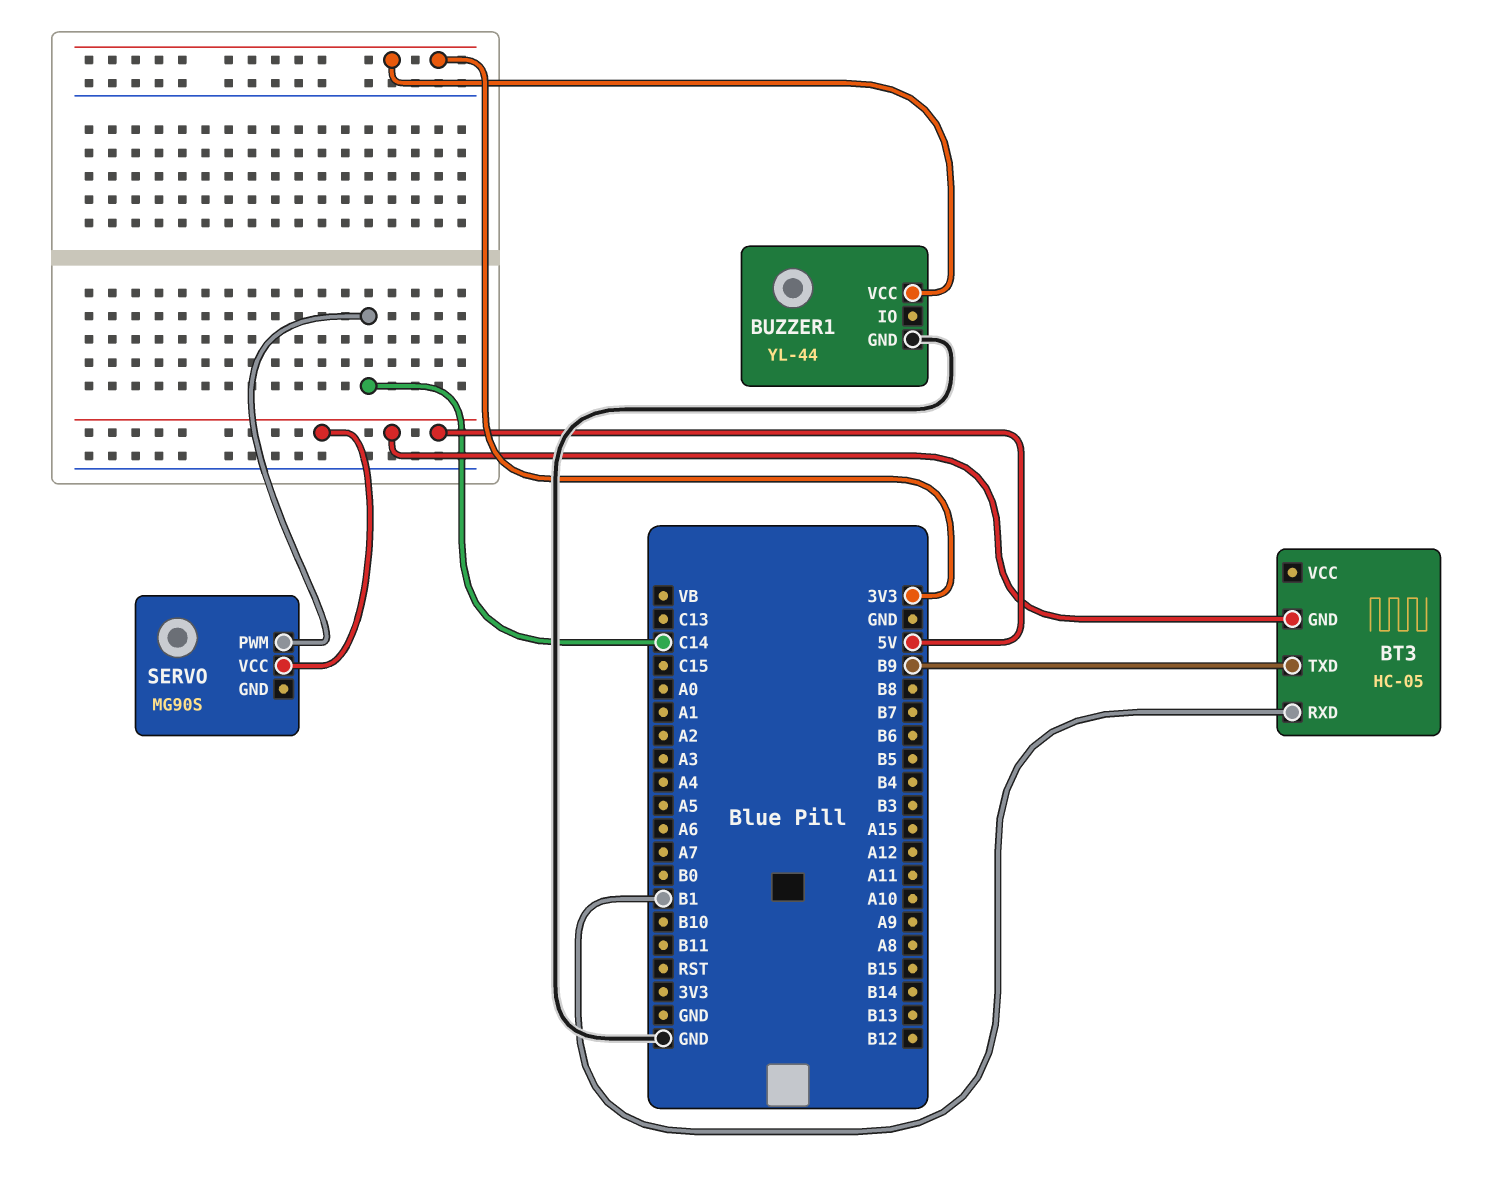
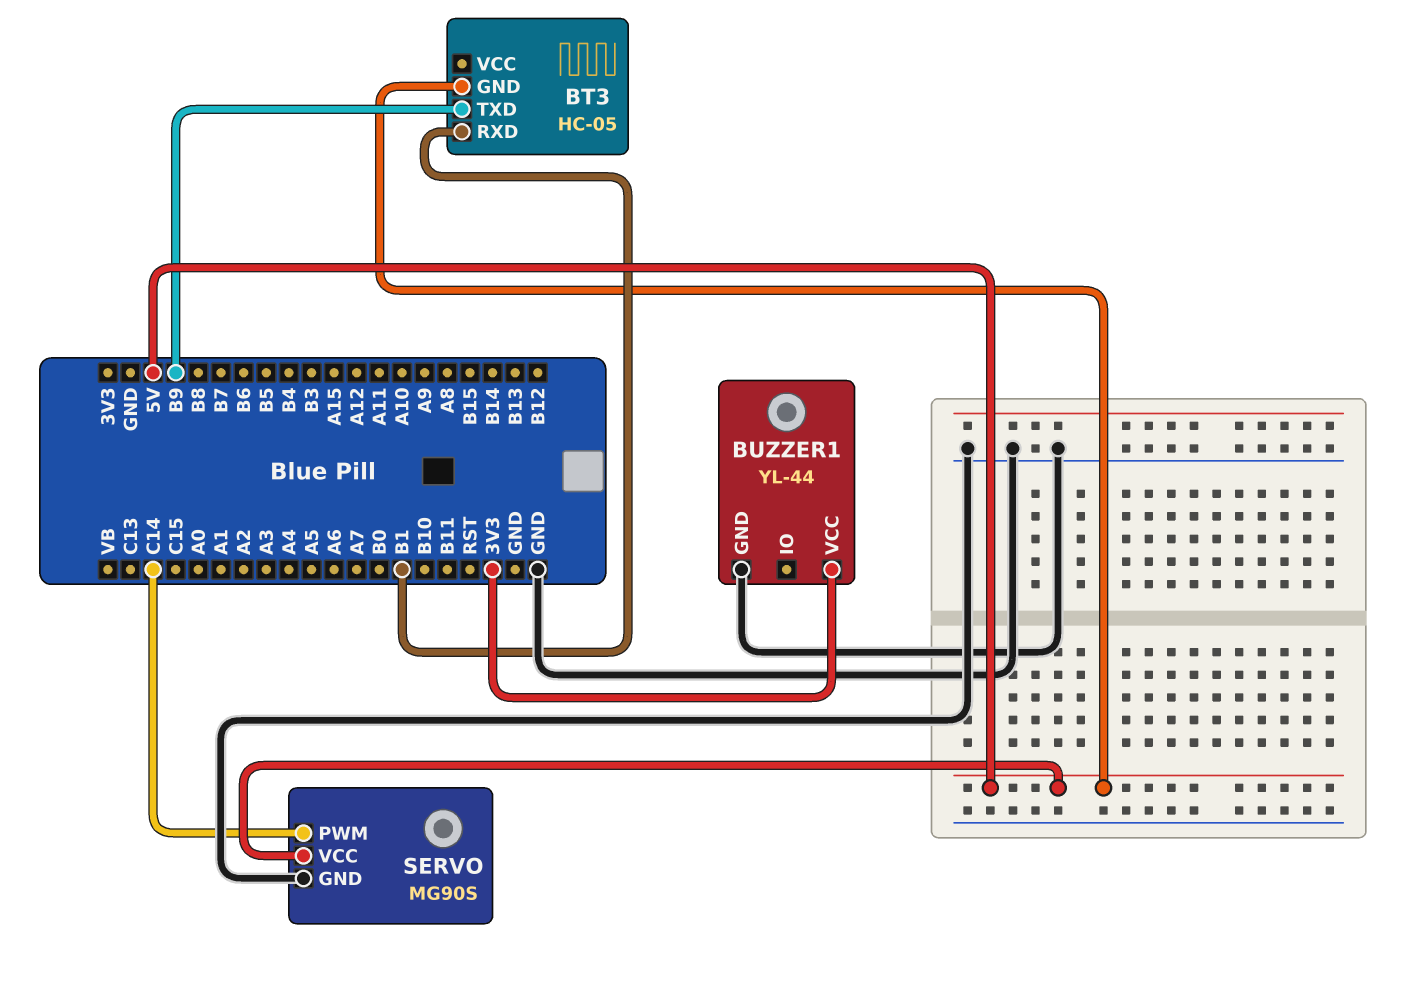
SERVO pin GND: none -> GND

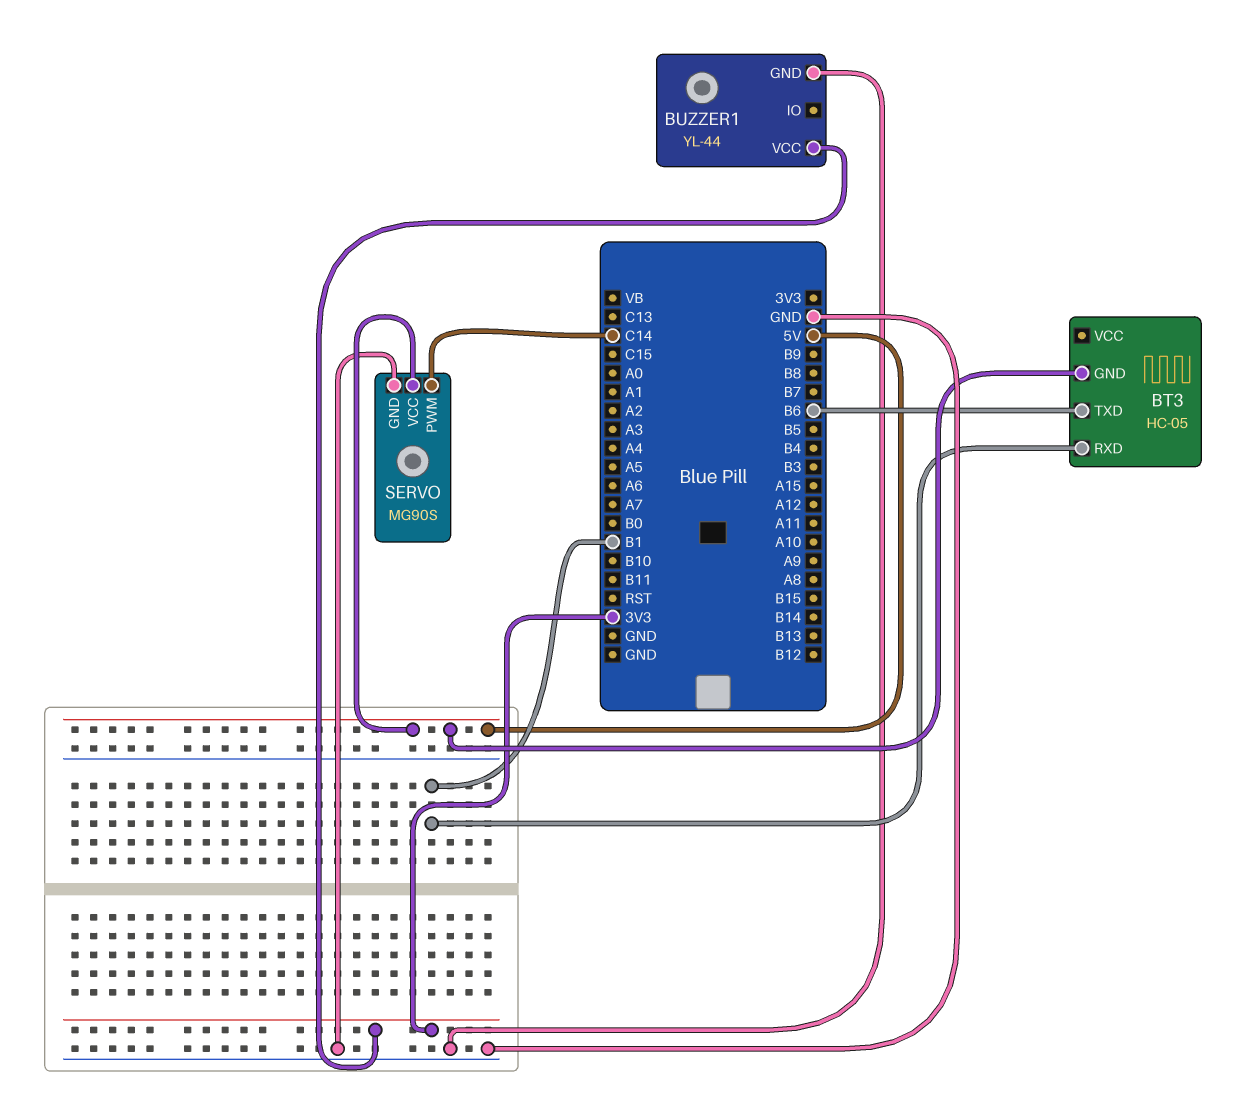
BT3 pin TXD: B9 -> B6

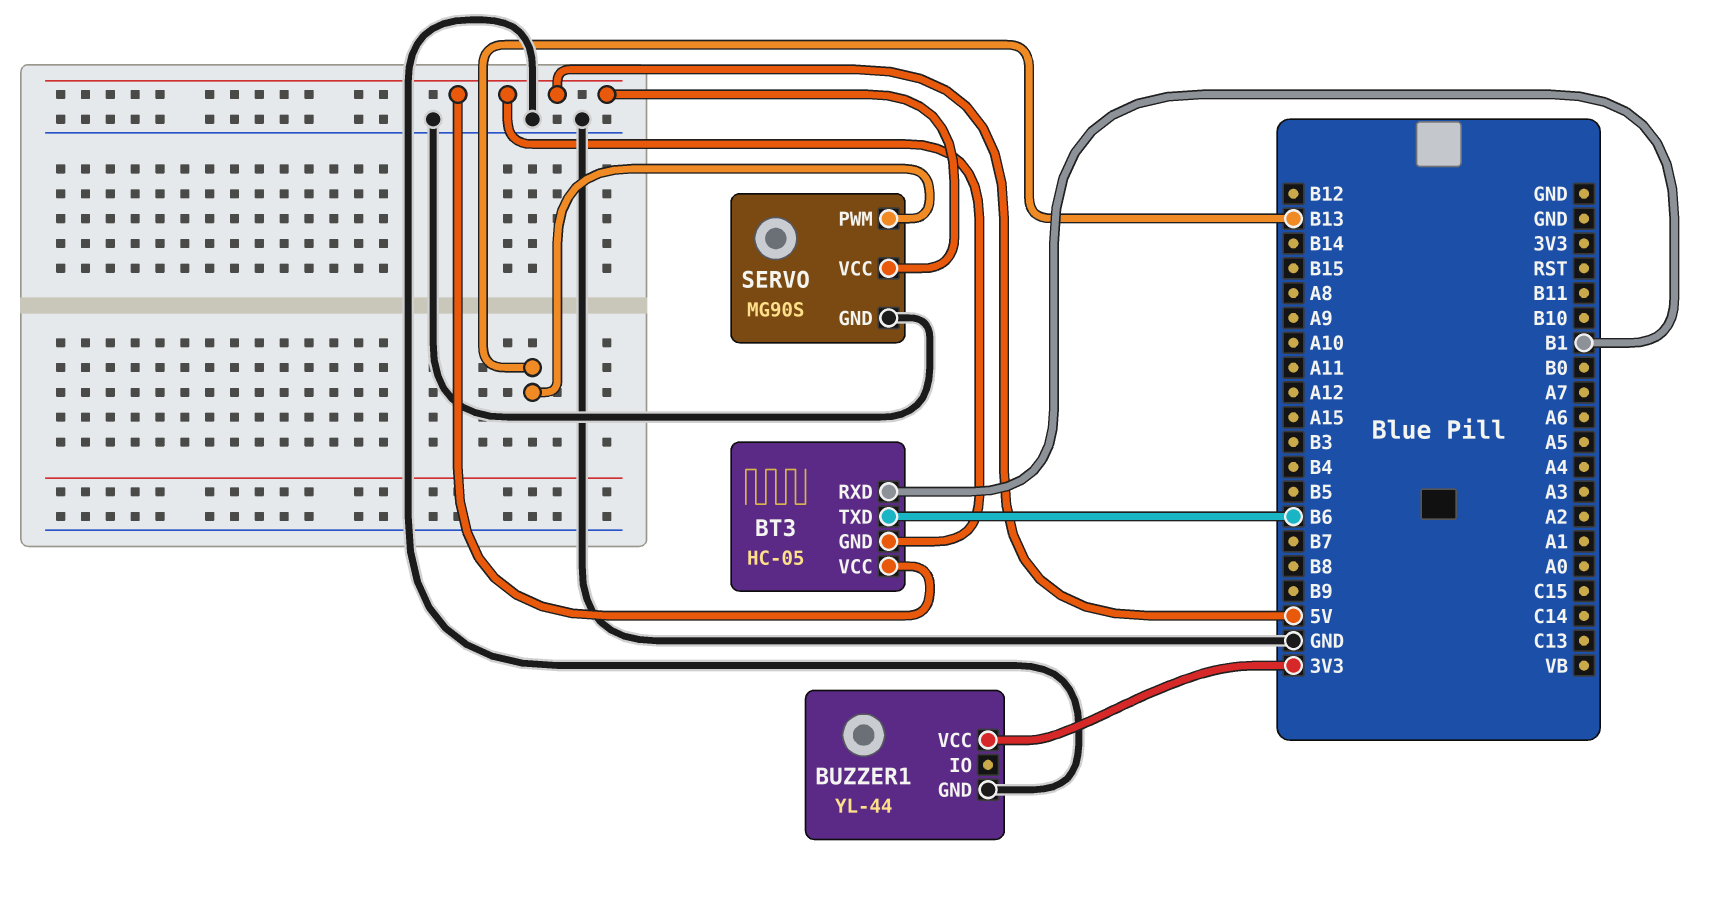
BT3 pin VCC: none -> 5V
SERVO pin PWM: C14 -> B13

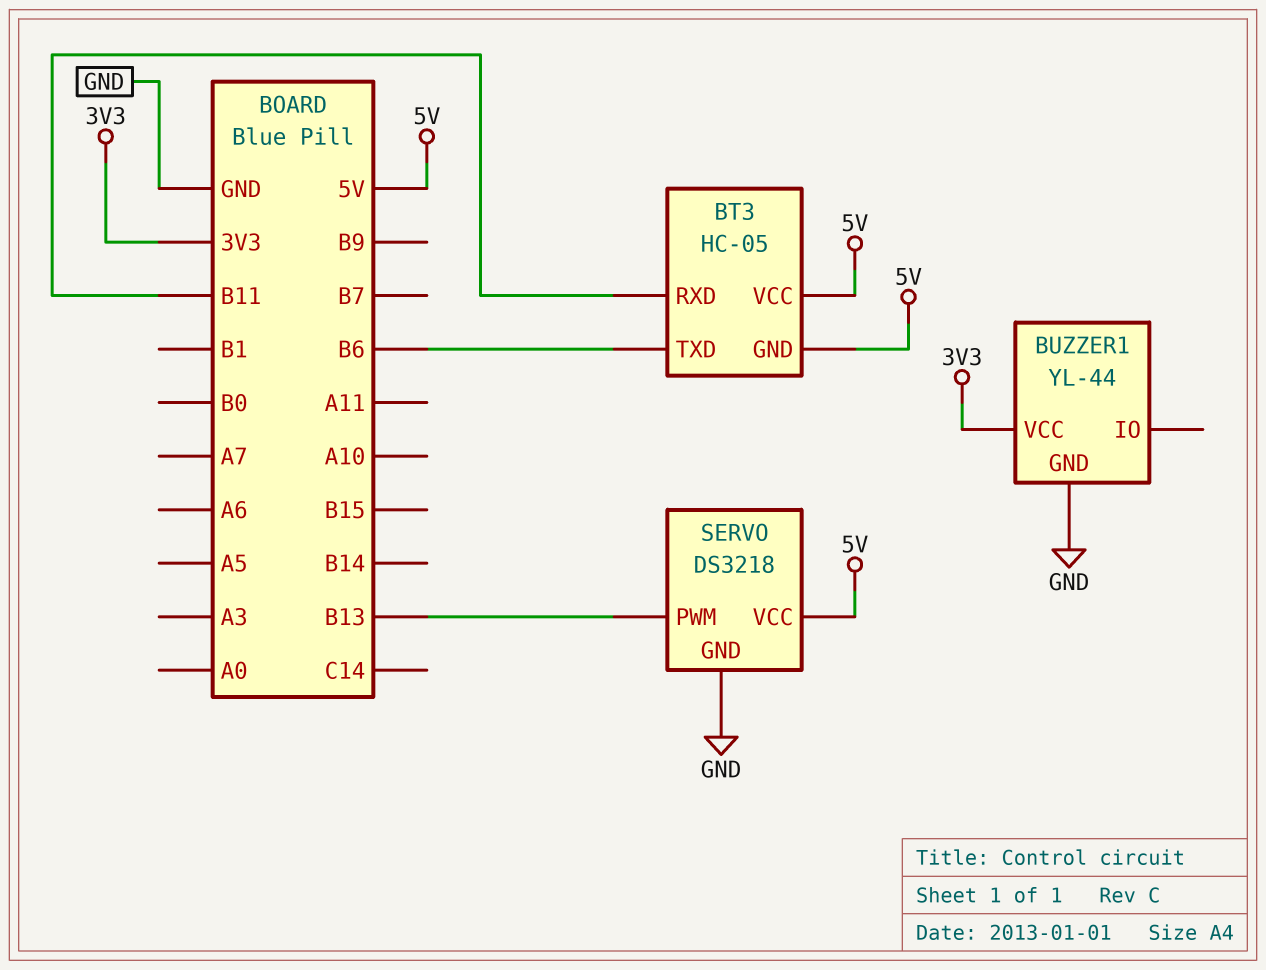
BT3 pin RXD: B1 -> B11
SERVO: MG90S -> DS3218

